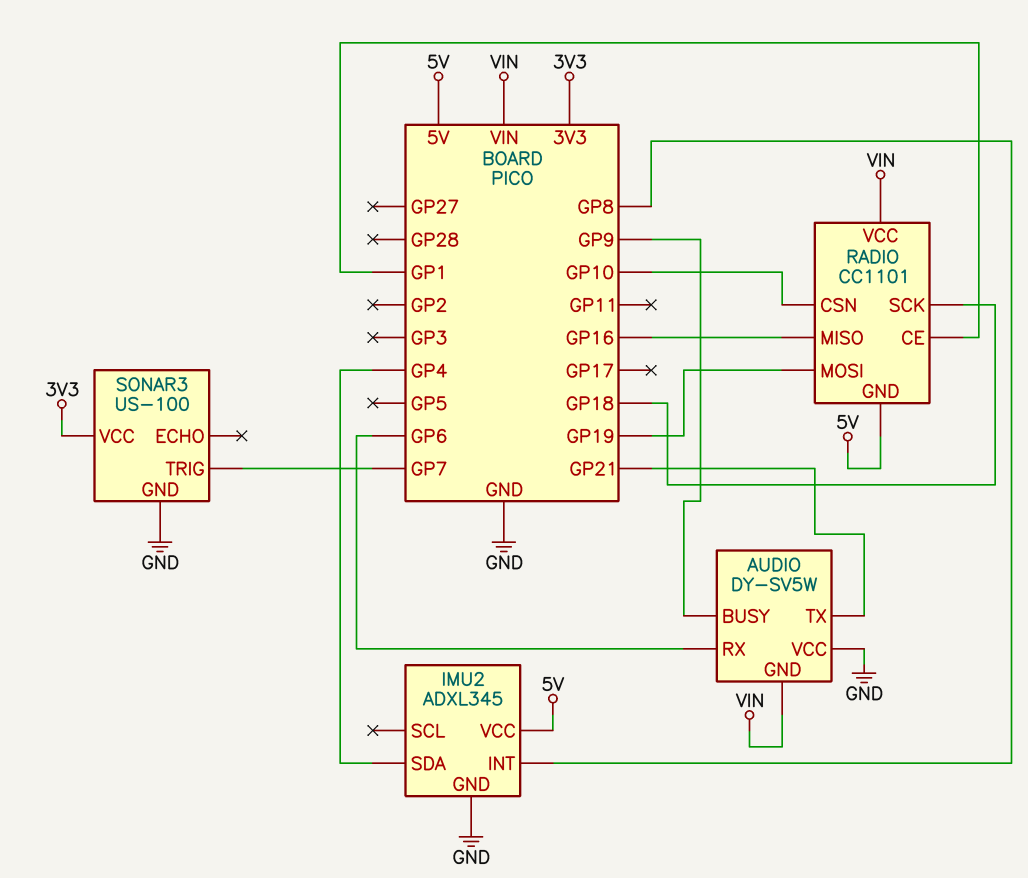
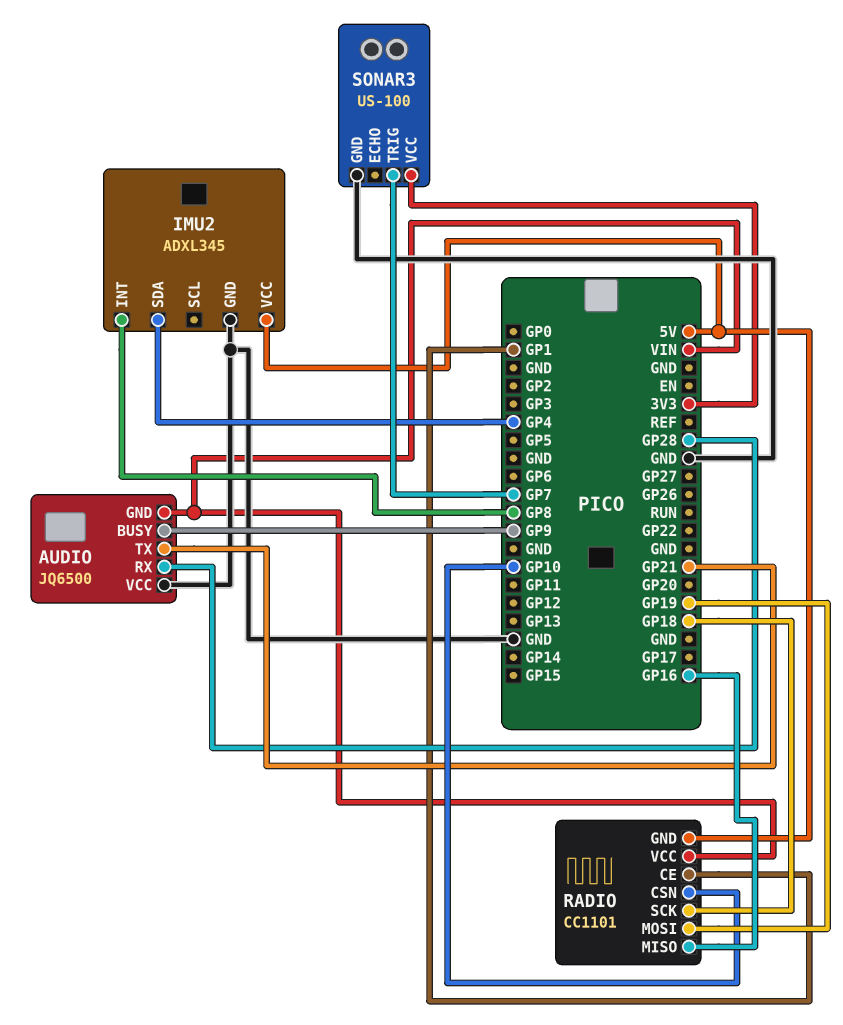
AUDIO: DY-SV5W -> JQ6500
AUDIO pin RX: GP6 -> GP28

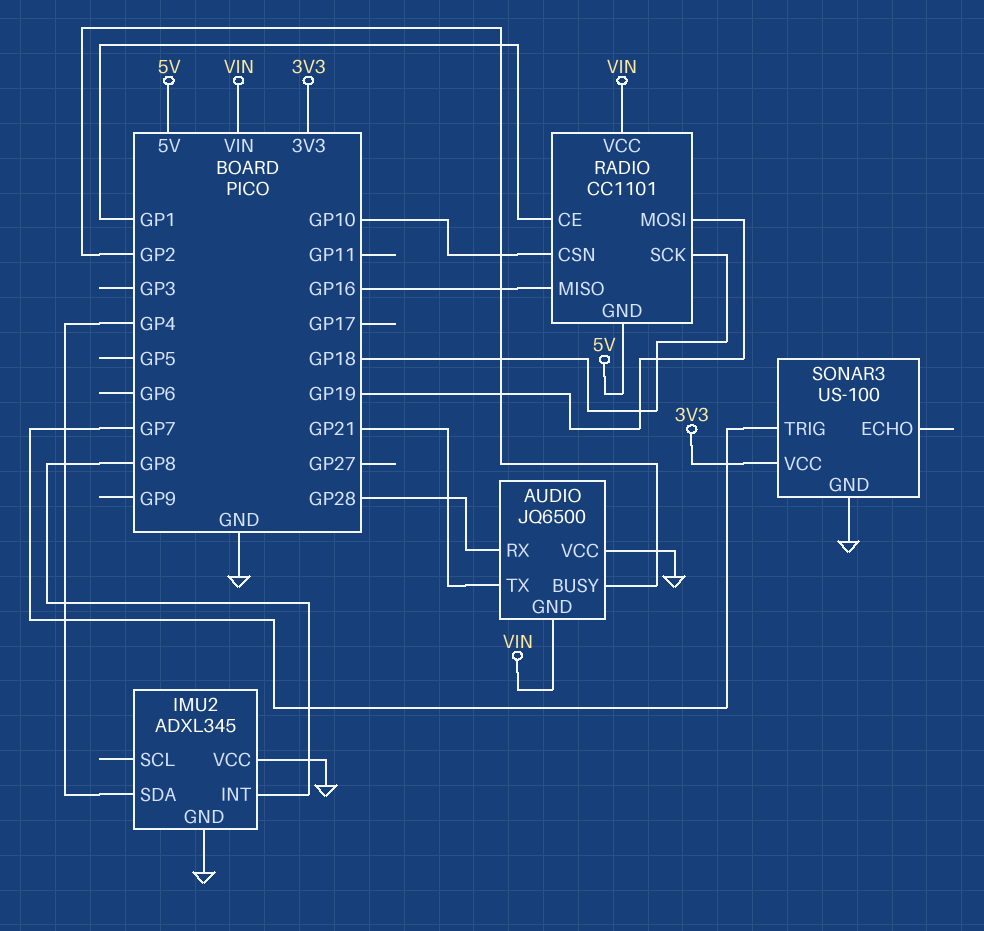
AUDIO pin BUSY: GP9 -> GP2
IMU2 pin VCC: 5V -> GND

